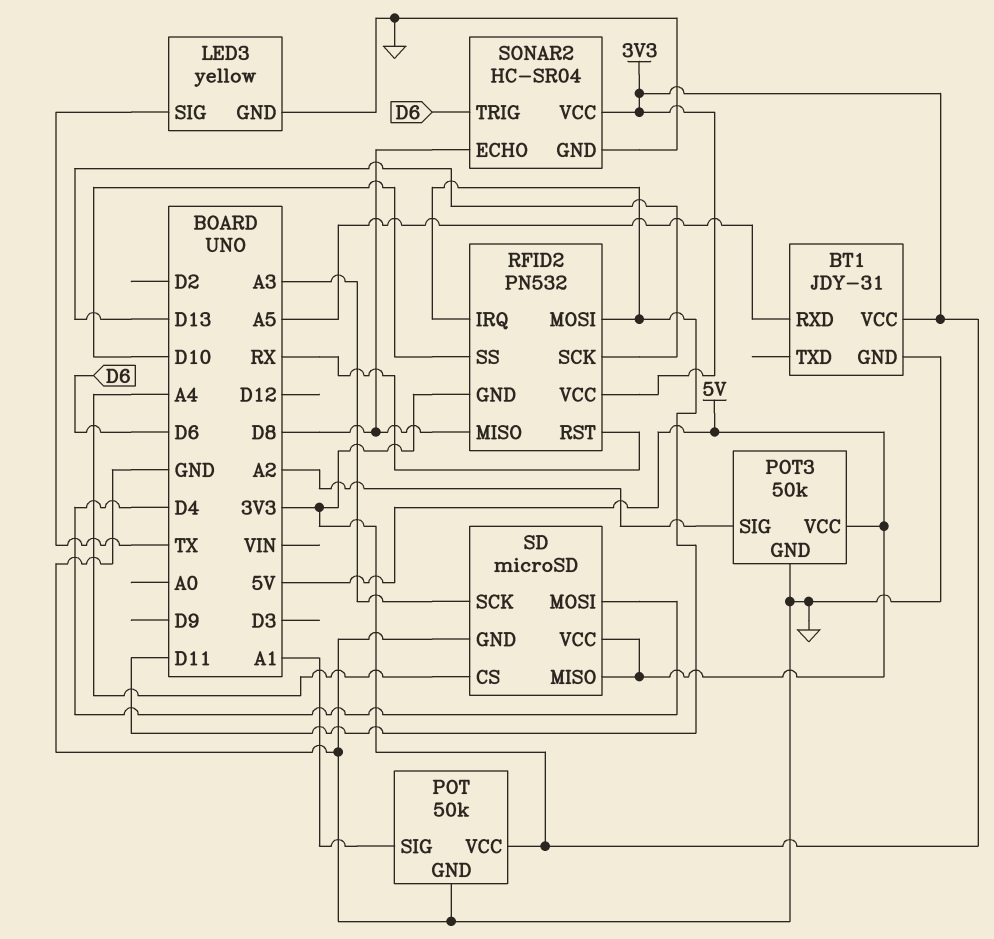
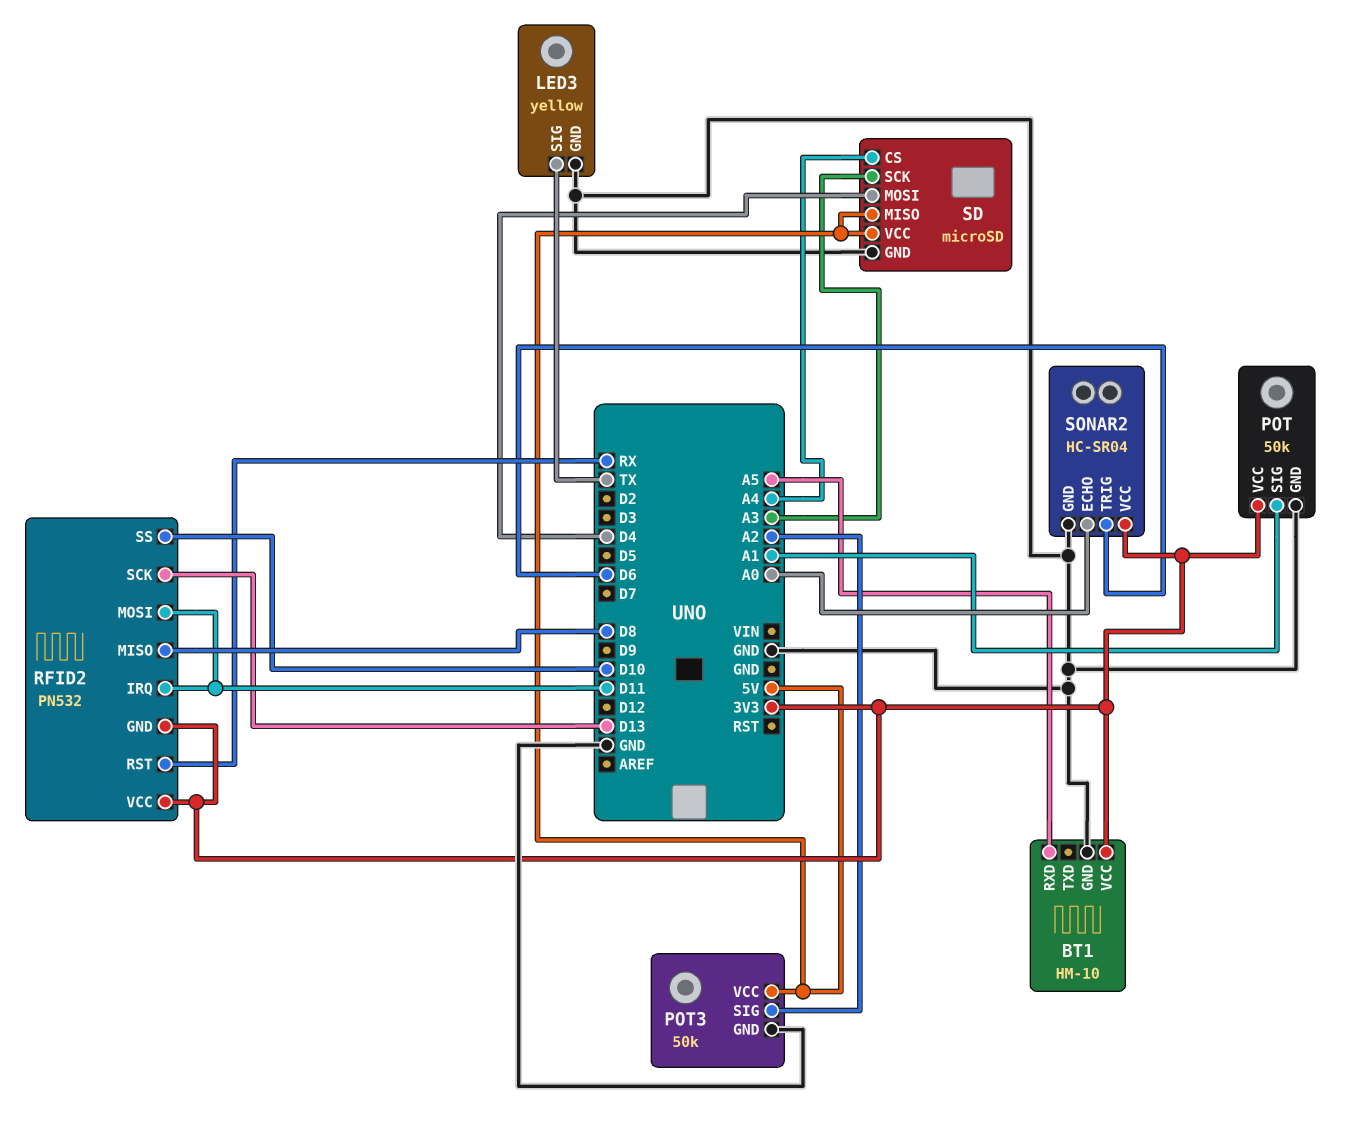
BT1: JDY-31 -> HM-10
SONAR2 pin ECHO: D8 -> A0

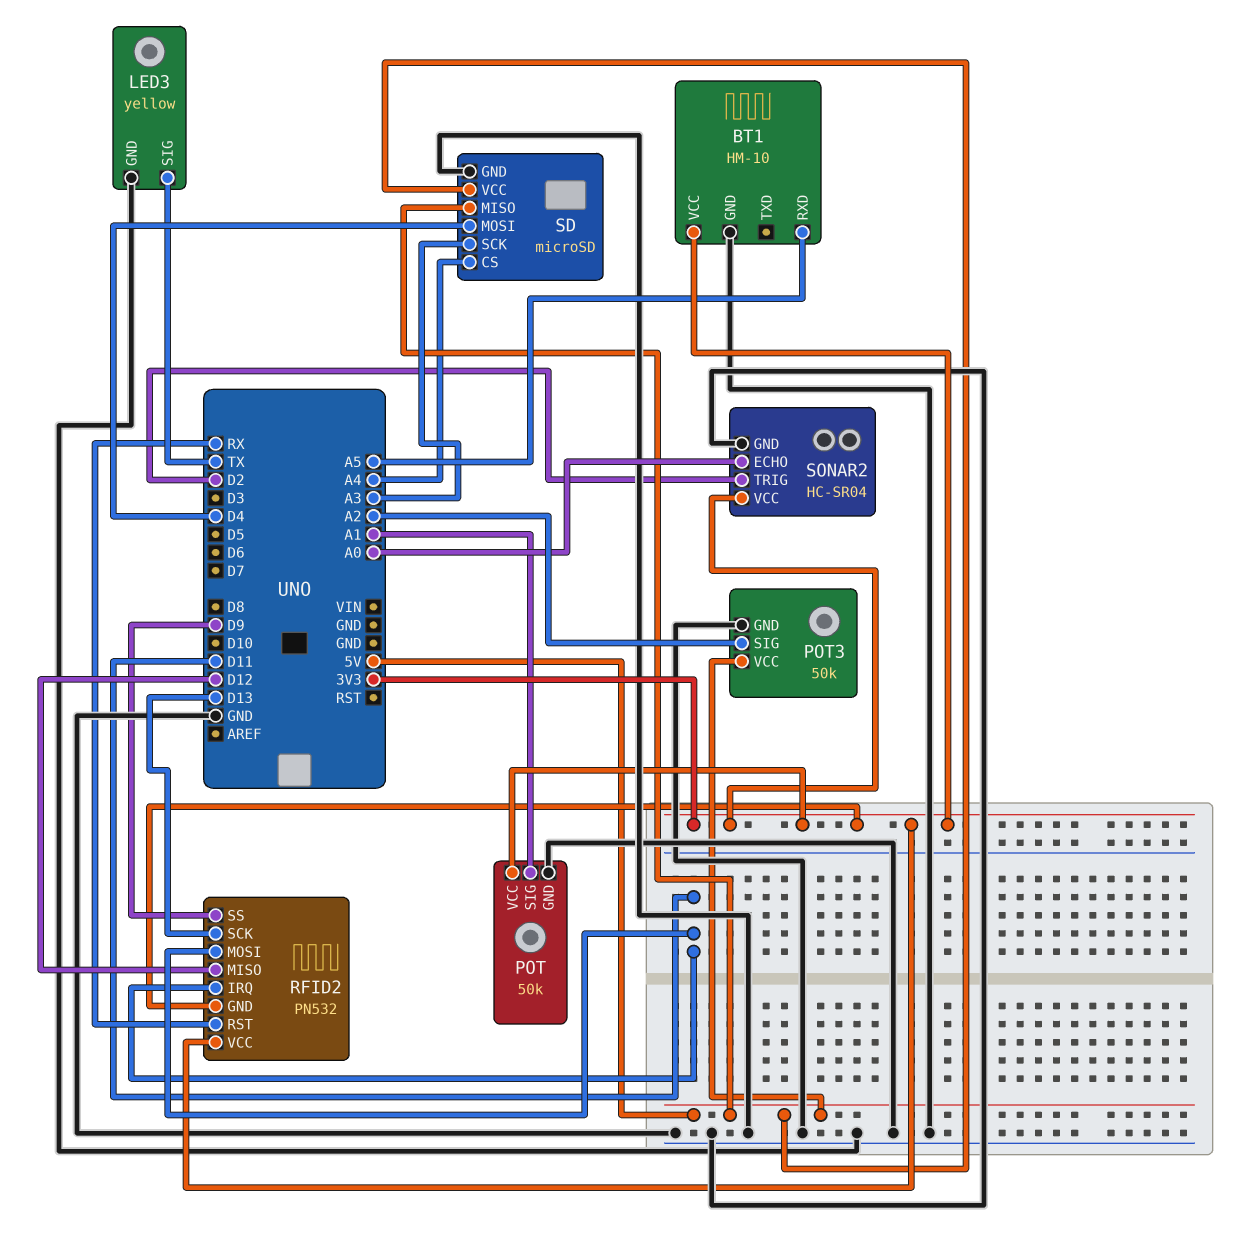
RFID2 pin MISO: D8 -> D12
RFID2 pin SS: D10 -> D9
SONAR2 pin TRIG: D6 -> D2

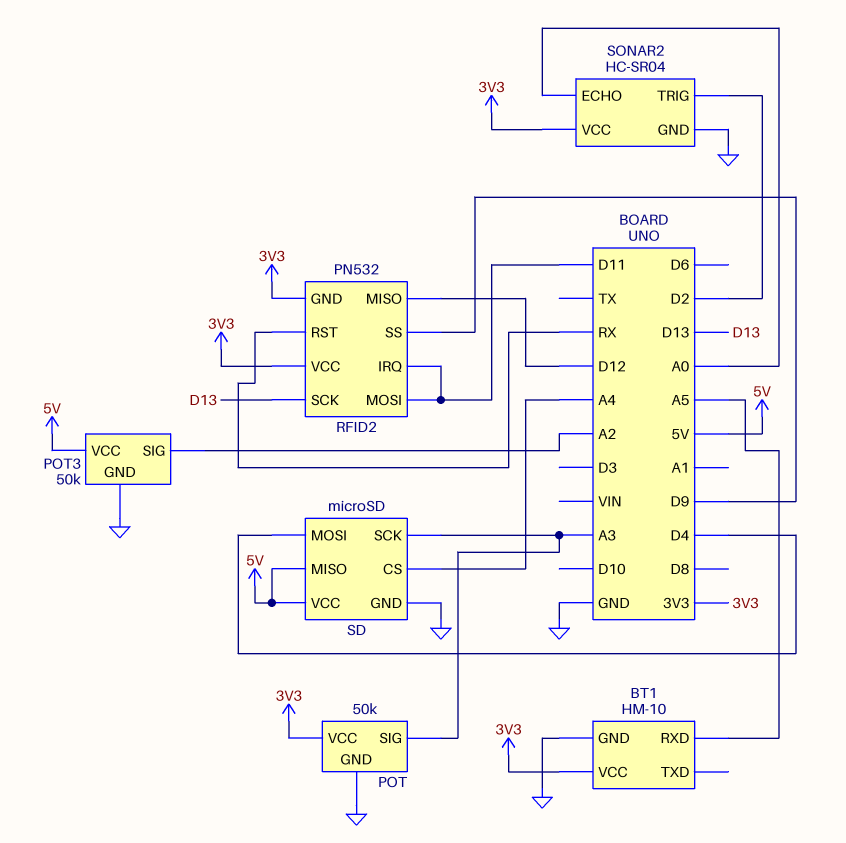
LED3: yellow -> none
LED3 pin GND: GND -> none
LED3 pin SIG: TX -> none
POT pin SIG: A1 -> A3

